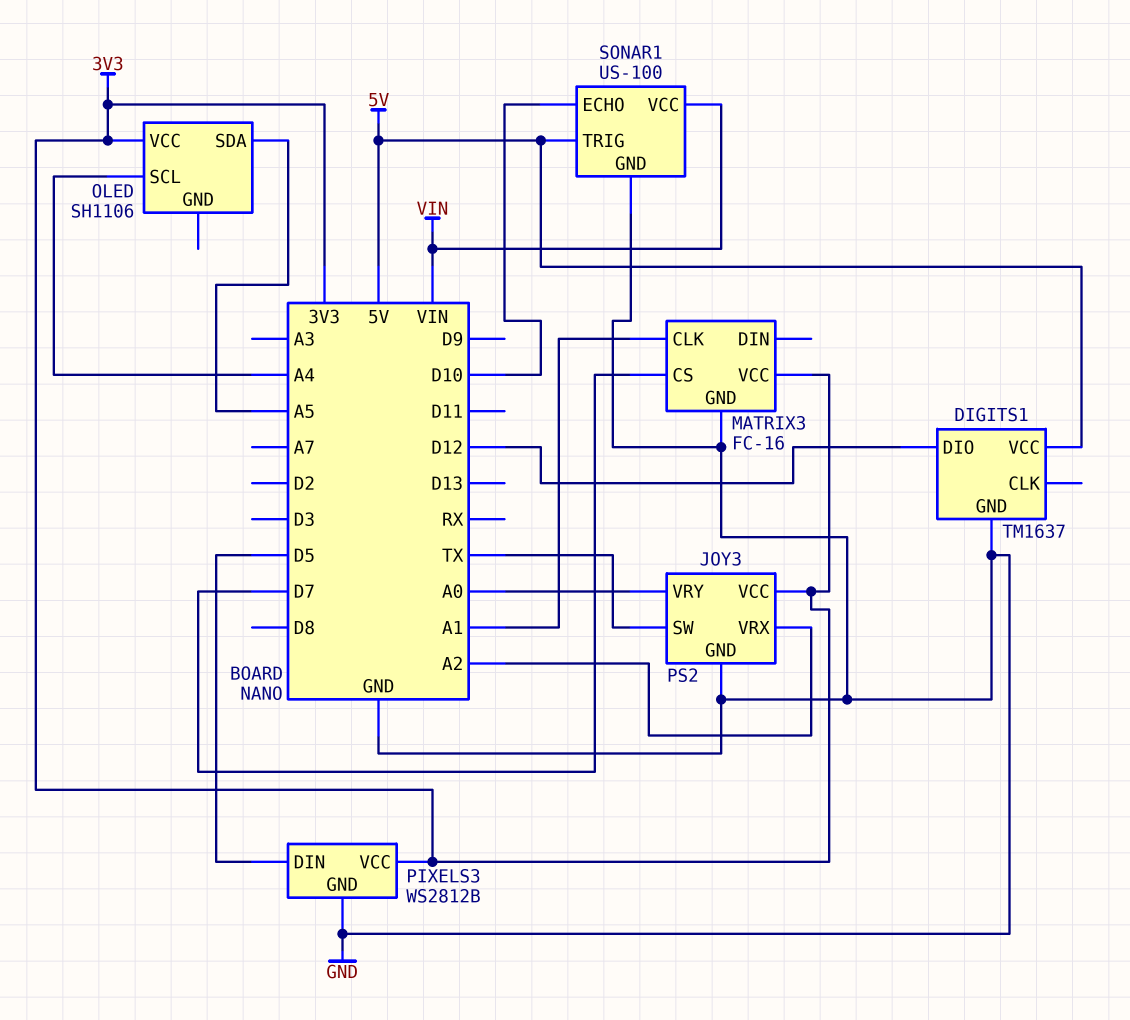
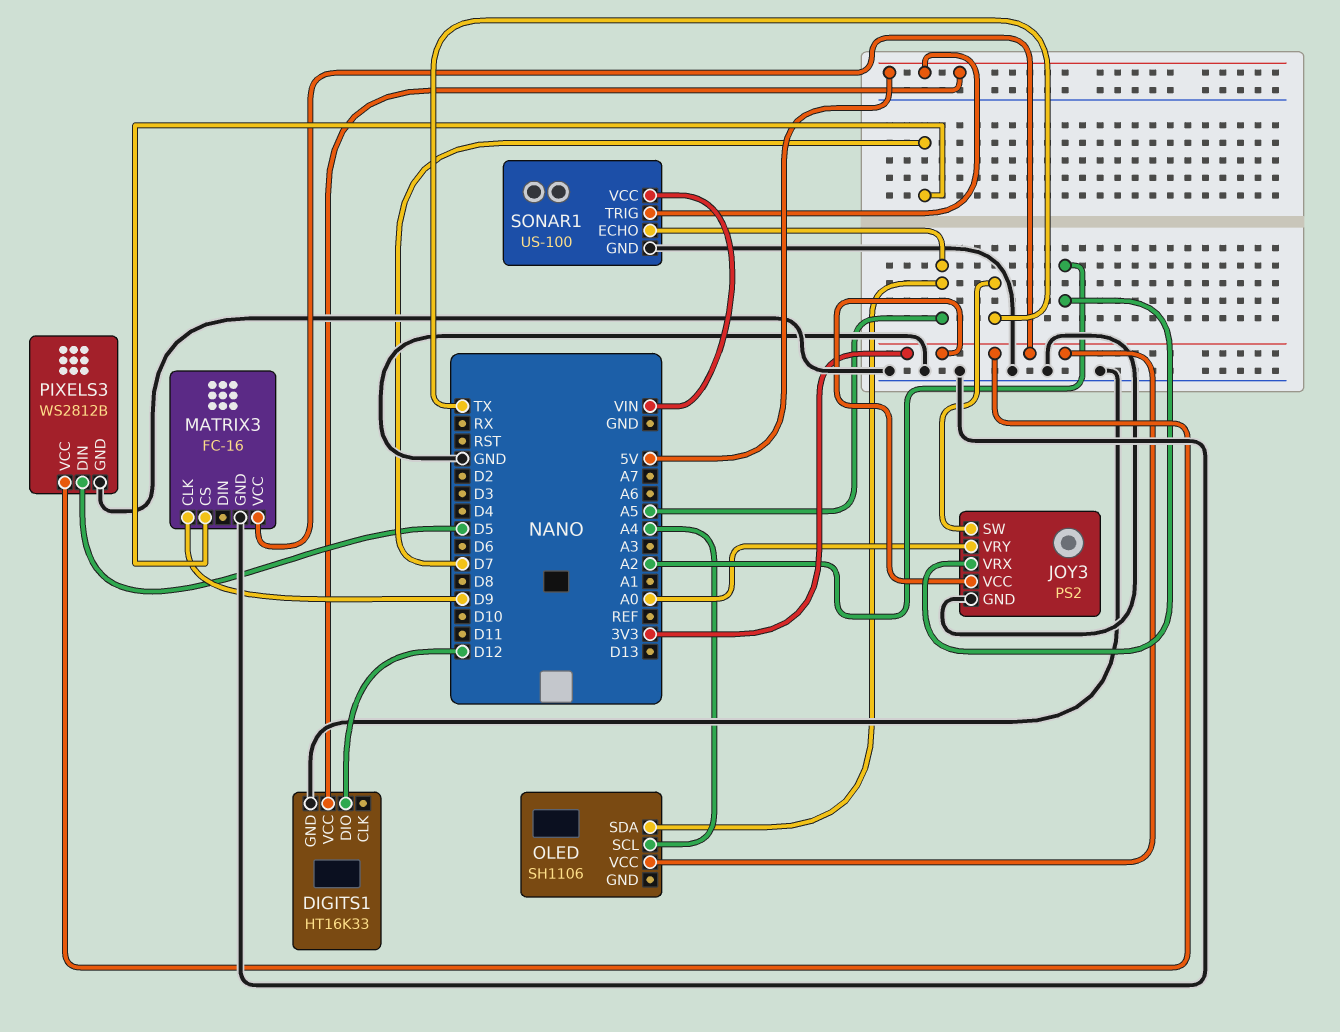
DIGITS1: TM1637 -> HT16K33
MATRIX3 pin CLK: A1 -> D9
SONAR1 pin ECHO: D10 -> A5

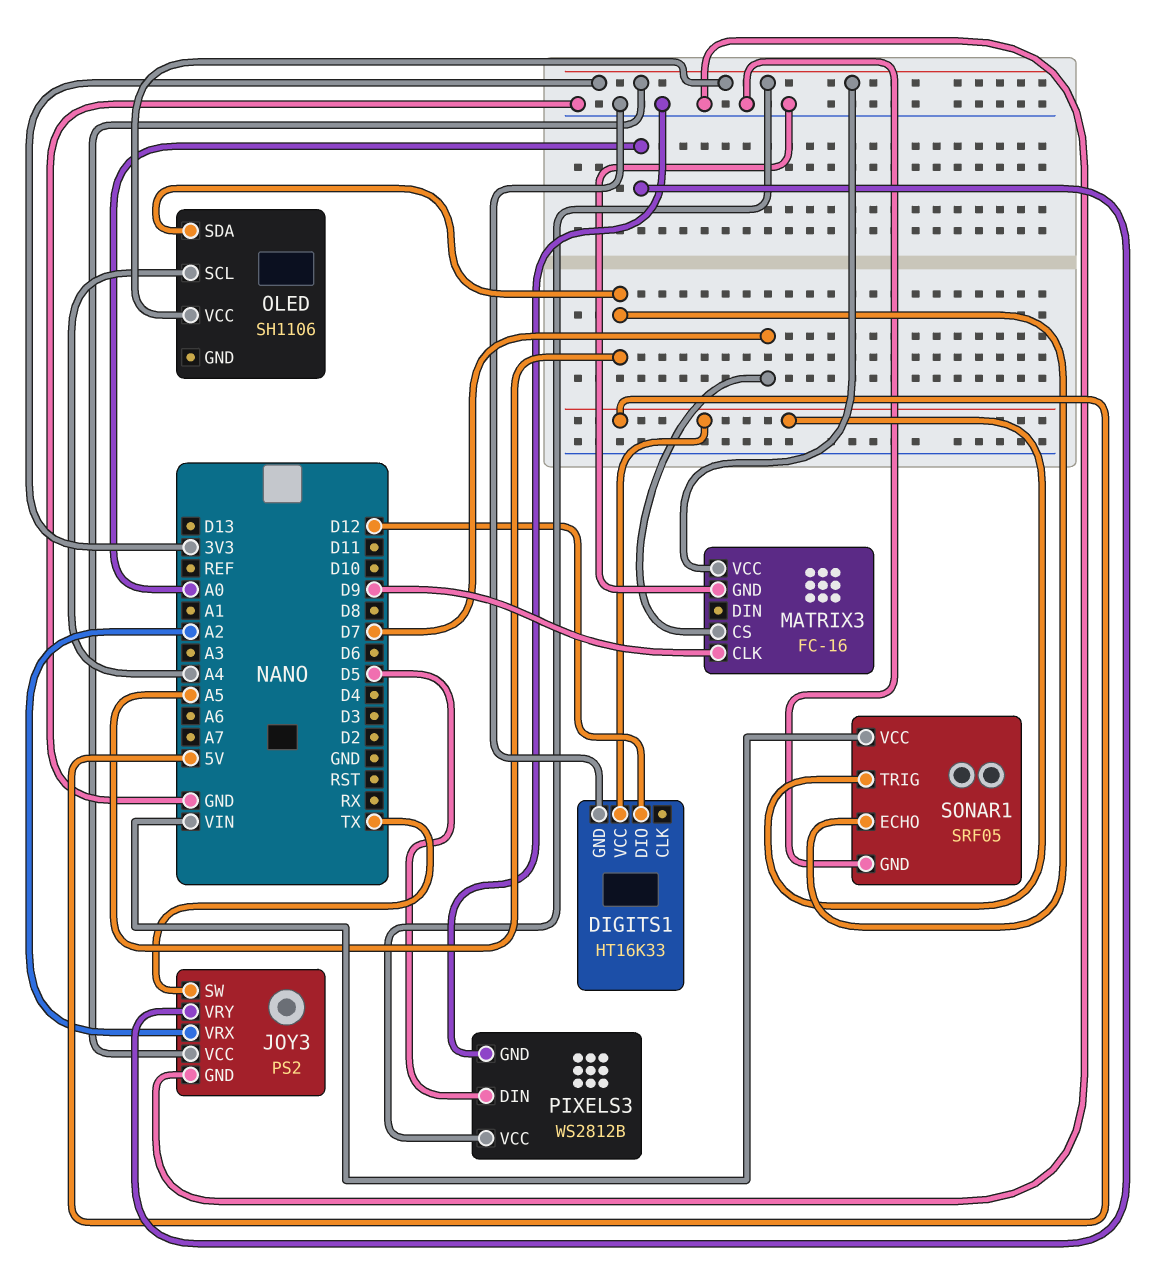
SONAR1: US-100 -> SRF05

